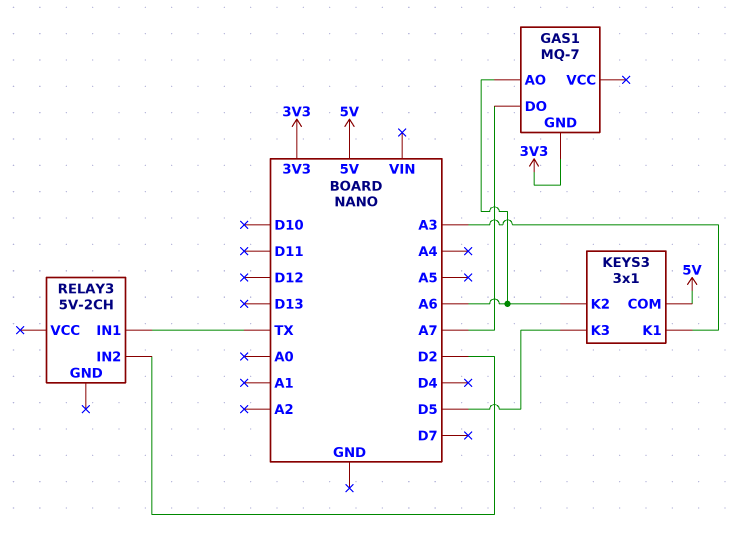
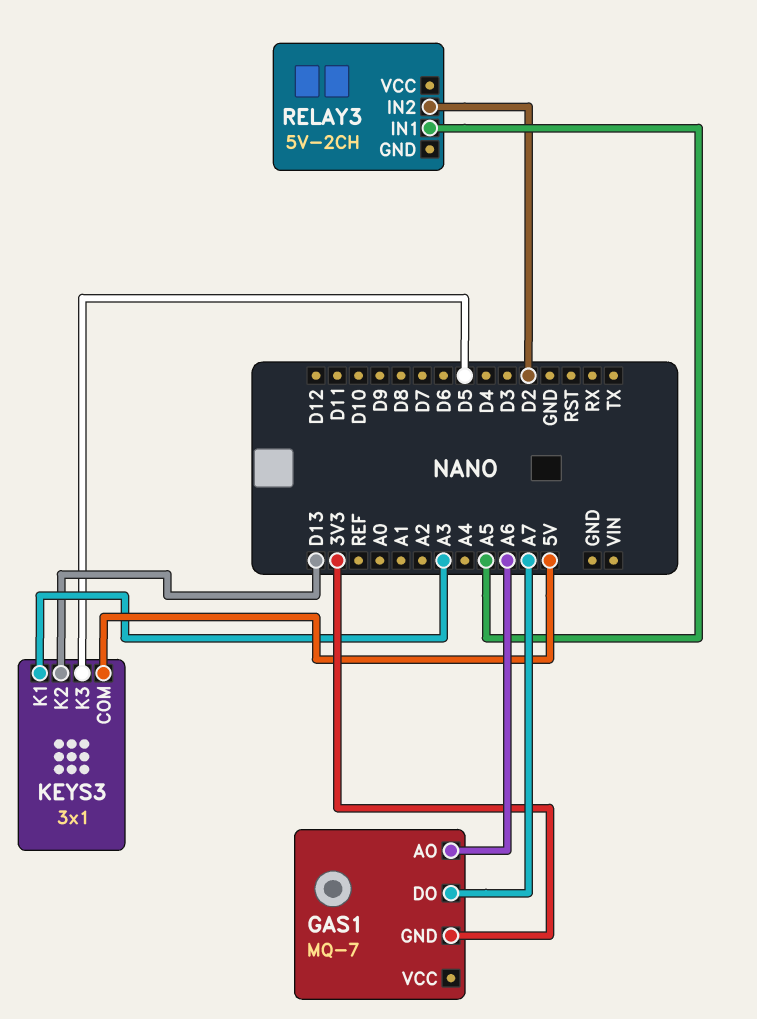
KEYS3 pin K2: A6 -> D13
RELAY3 pin IN1: TX -> A5

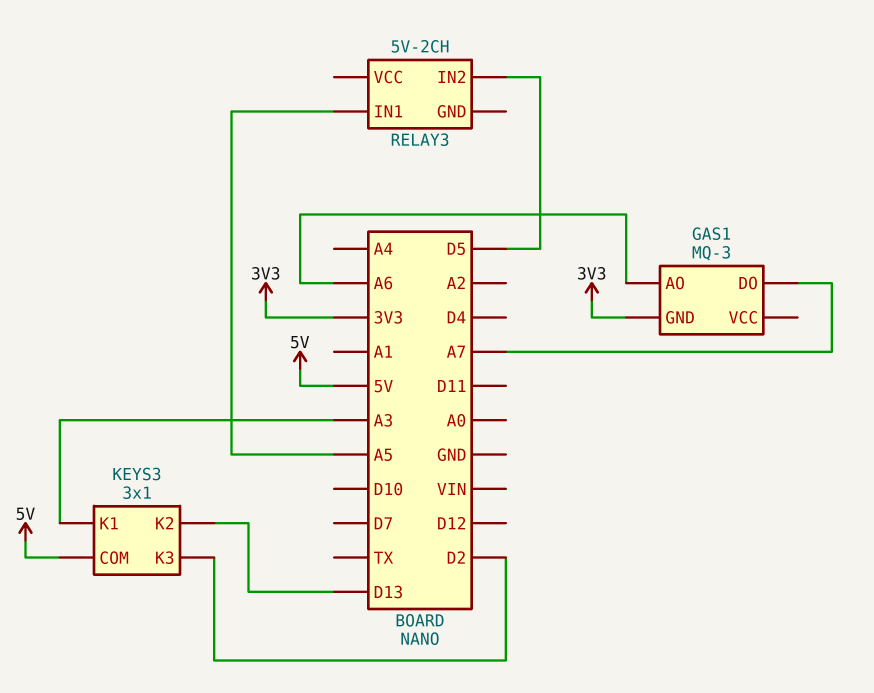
GAS1: MQ-7 -> MQ-3
KEYS3 pin K3: D5 -> D2
RELAY3 pin IN2: D2 -> D5

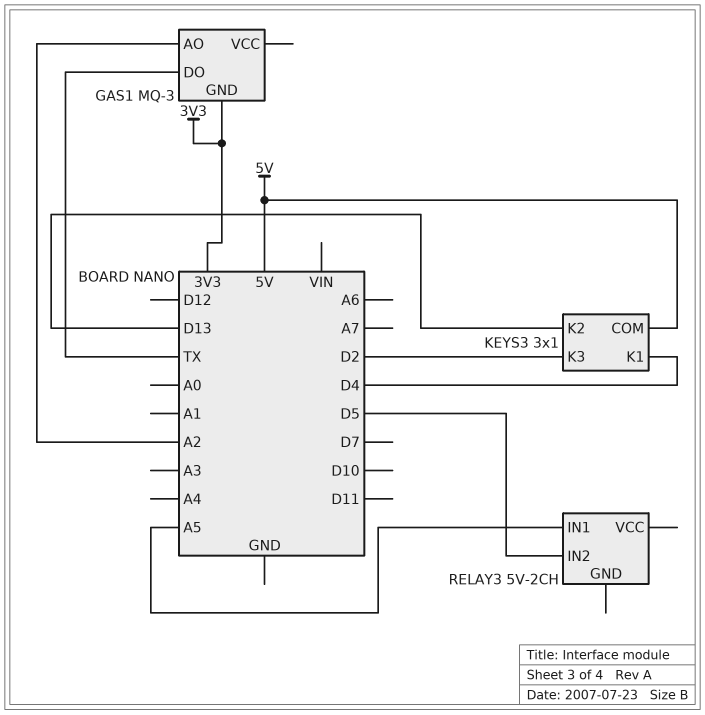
GAS1 pin AO: A6 -> A2
GAS1 pin DO: A7 -> TX
KEYS3 pin K1: A3 -> D4

